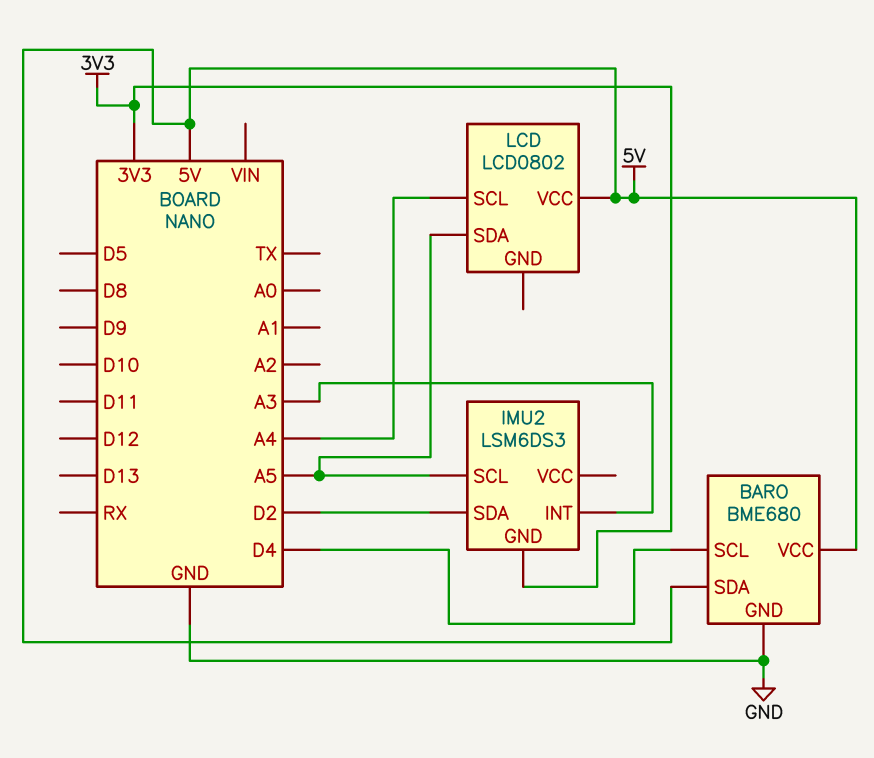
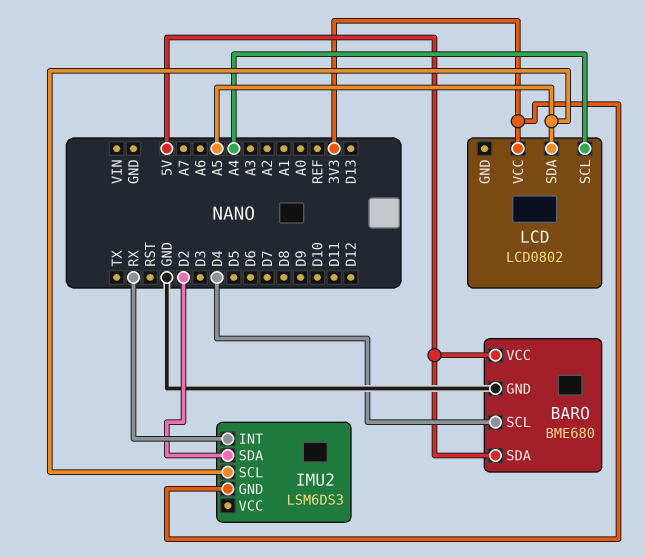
IMU2 pin INT: A3 -> RX
LCD pin VCC: 5V -> 3V3

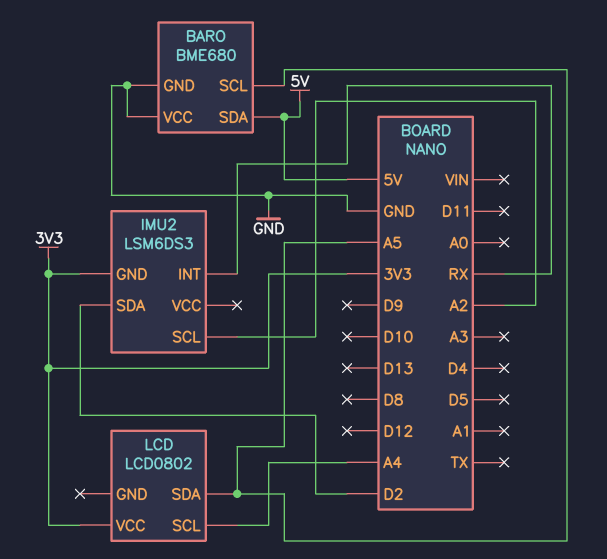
BARO pin SCL: D4 -> A5
BARO pin VCC: 5V -> GND
IMU2 pin SCL: A5 -> A2

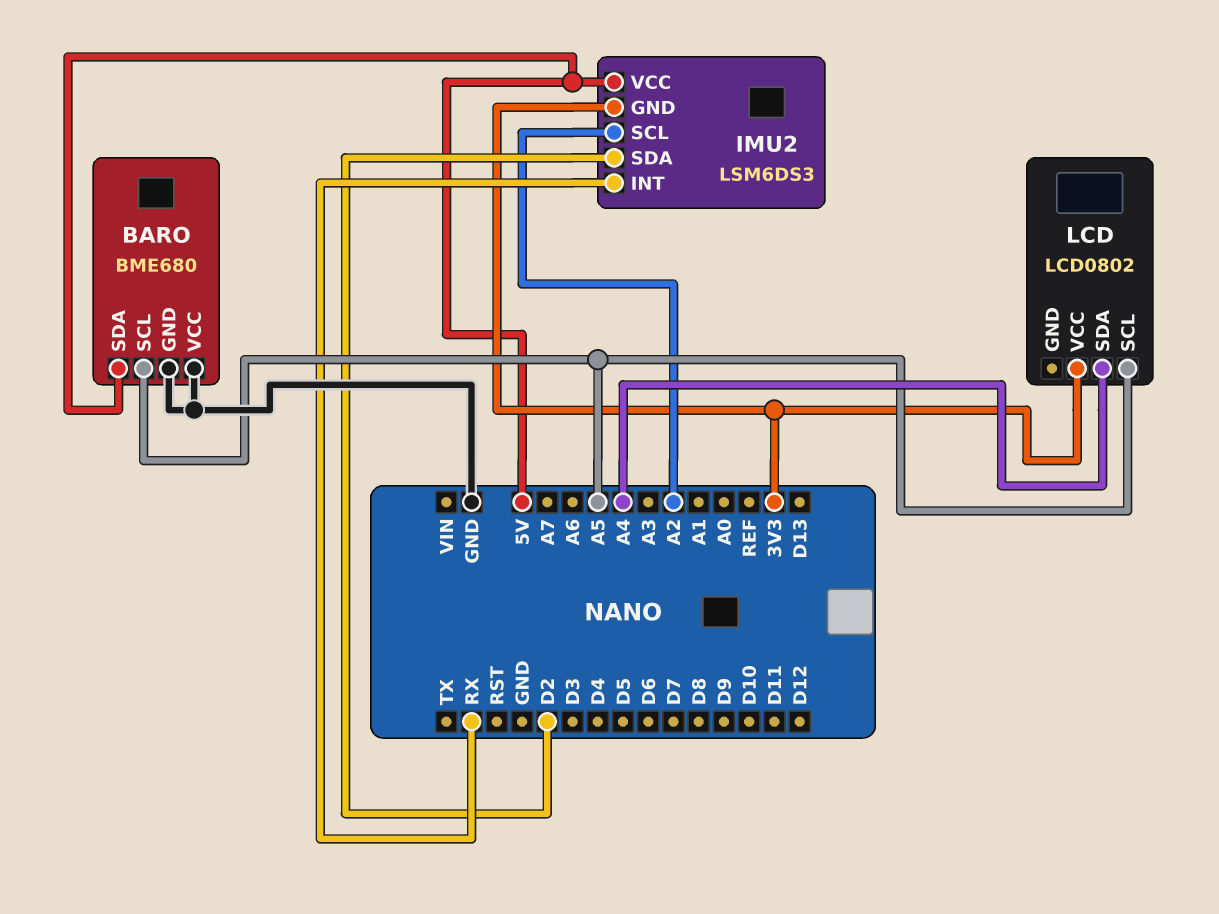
IMU2 pin VCC: none -> 5V
LCD pin SCL: A4 -> A5
LCD pin SDA: A5 -> A4

